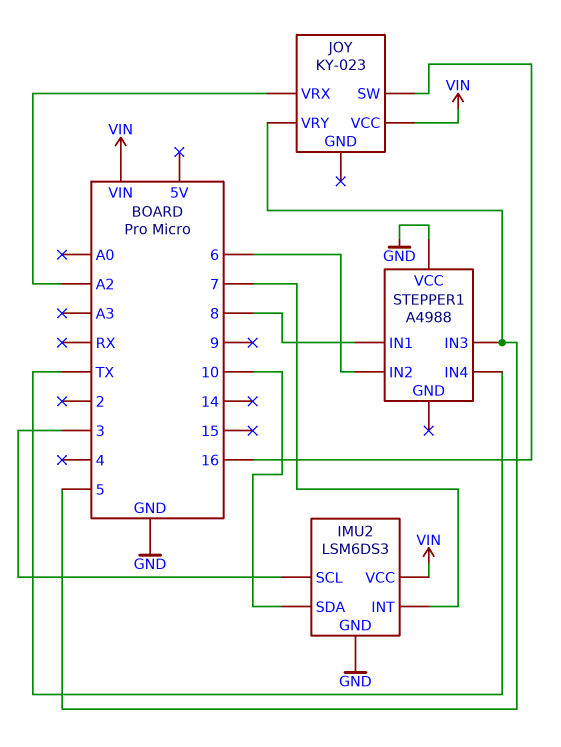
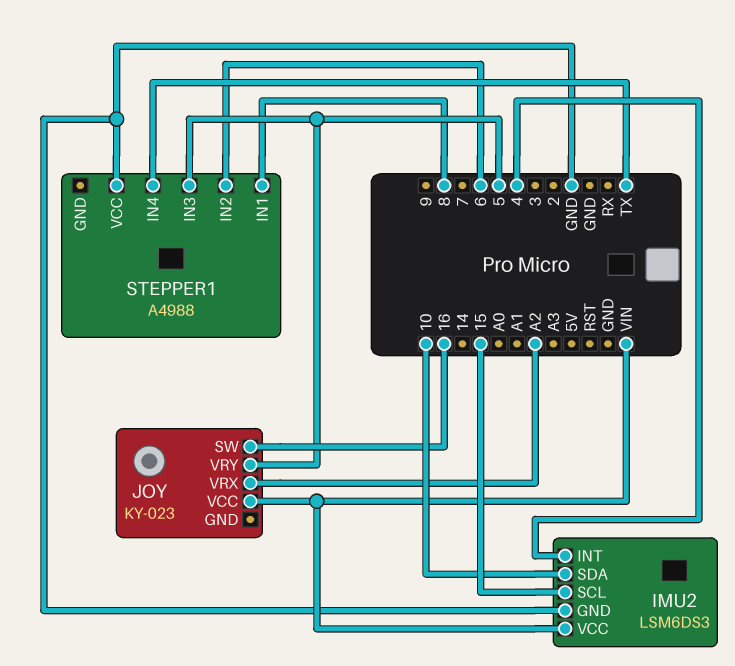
IMU2 pin INT: 7 -> 4
IMU2 pin SCL: 3 -> 15

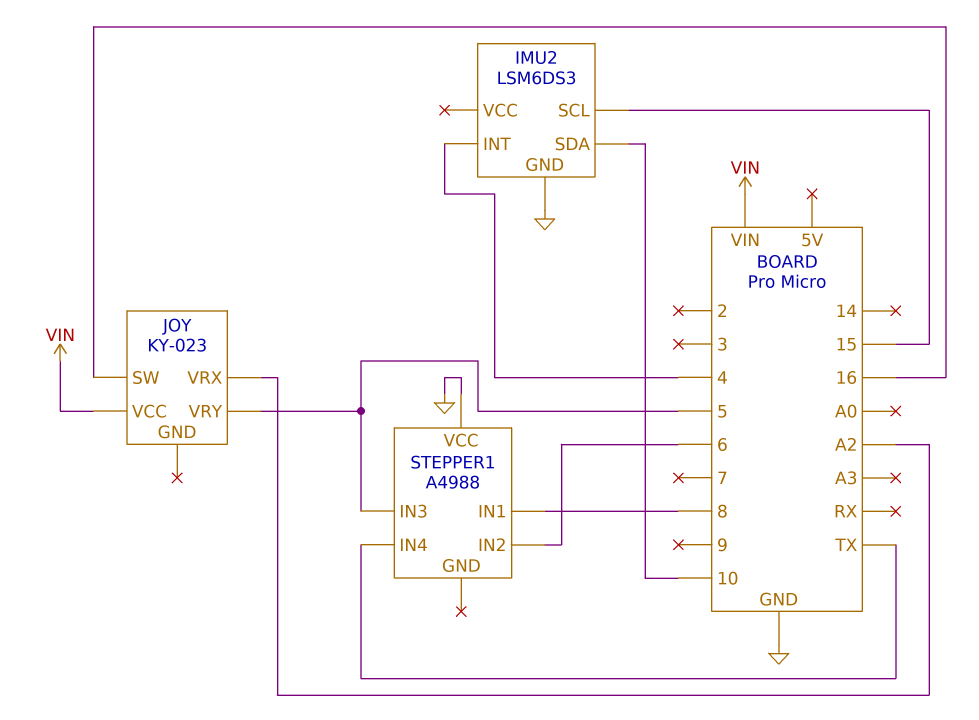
IMU2 pin VCC: VIN -> none

